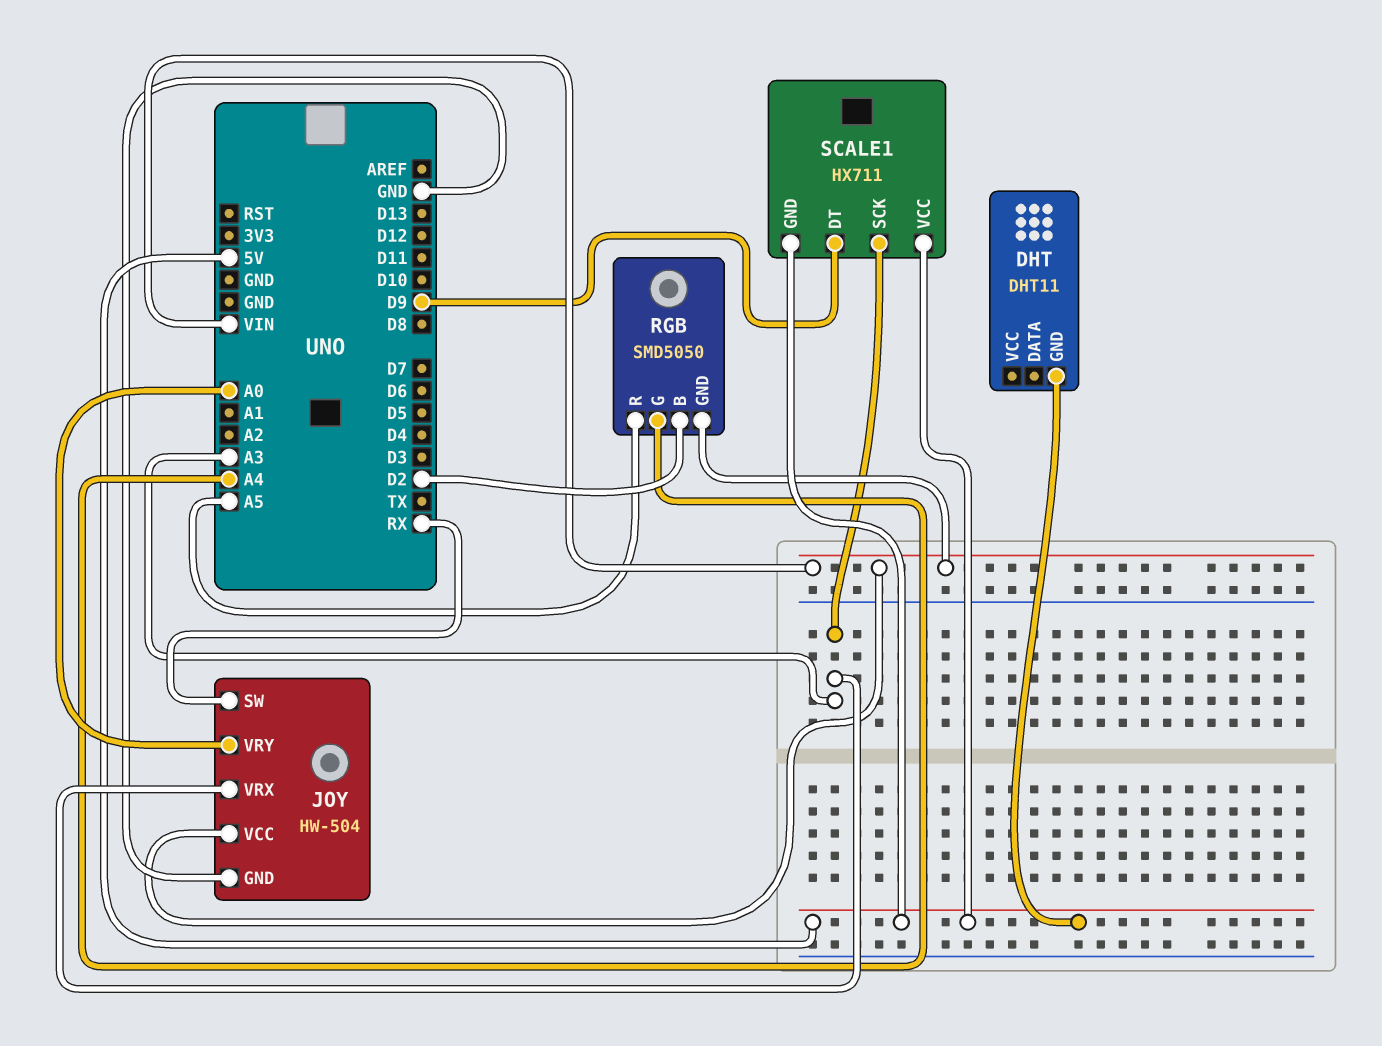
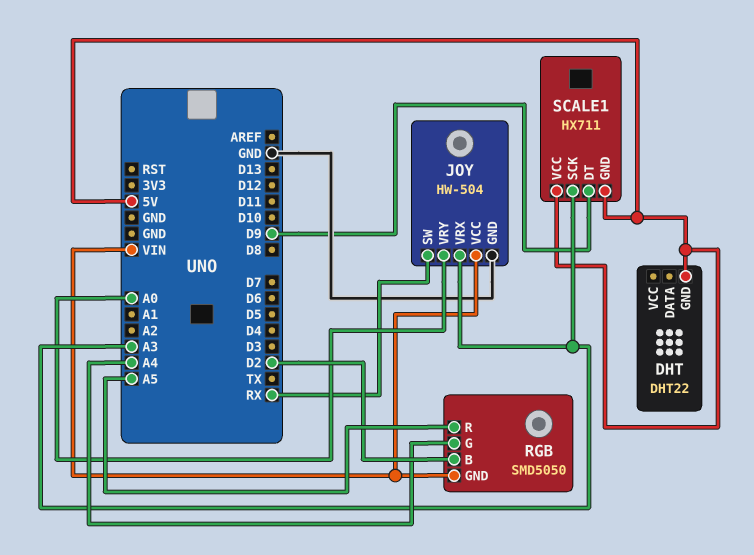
DHT: DHT11 -> DHT22

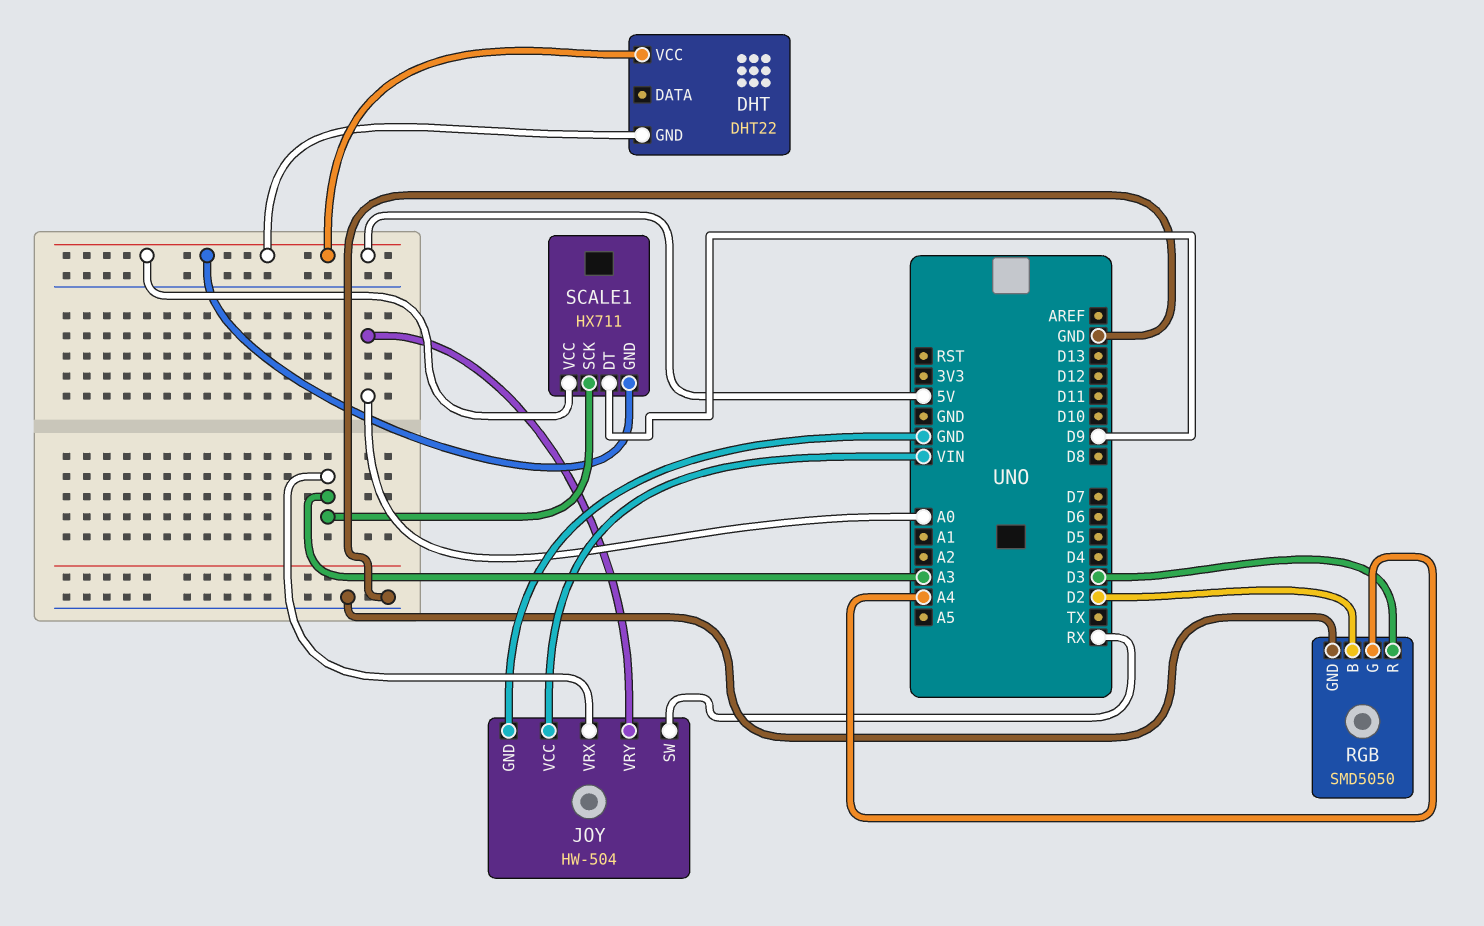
DHT pin VCC: none -> 5V
RGB pin GND: VIN -> GND
RGB pin R: A5 -> D3

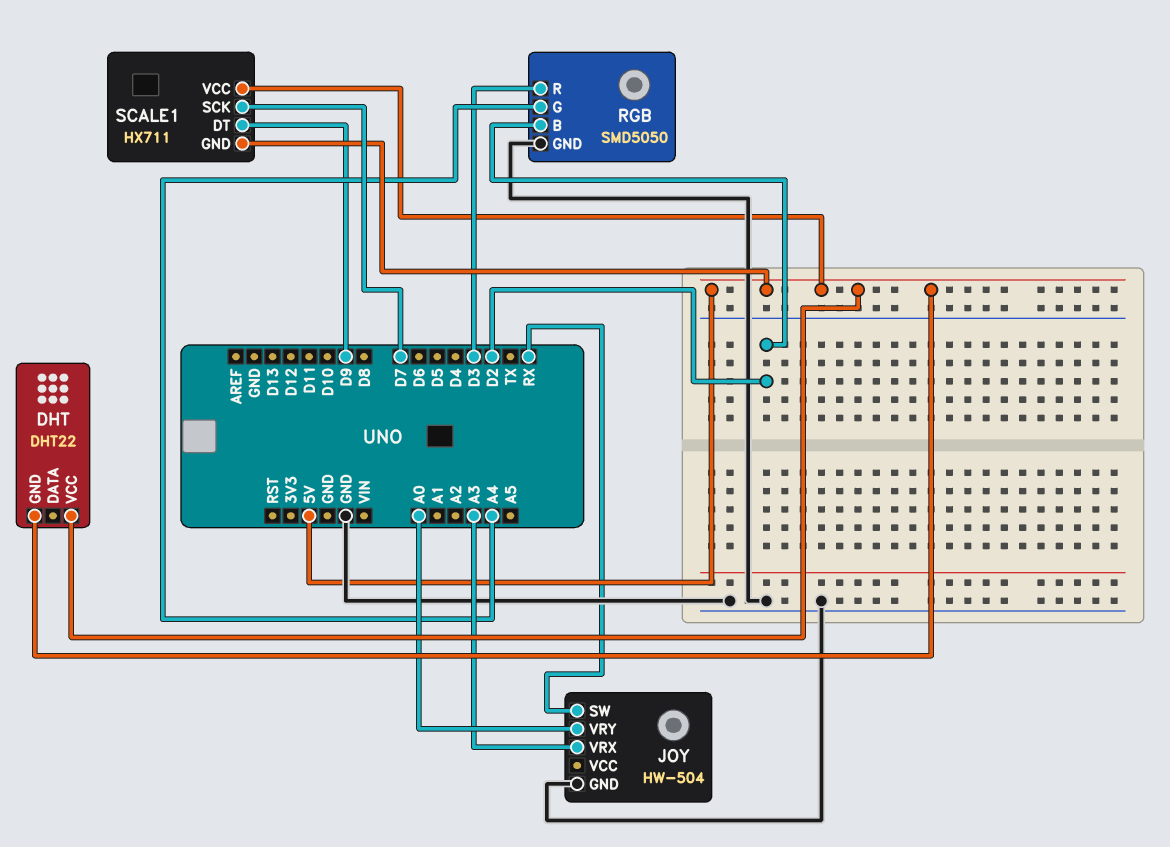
JOY pin VCC: VIN -> none
SCALE1 pin SCK: A3 -> D7

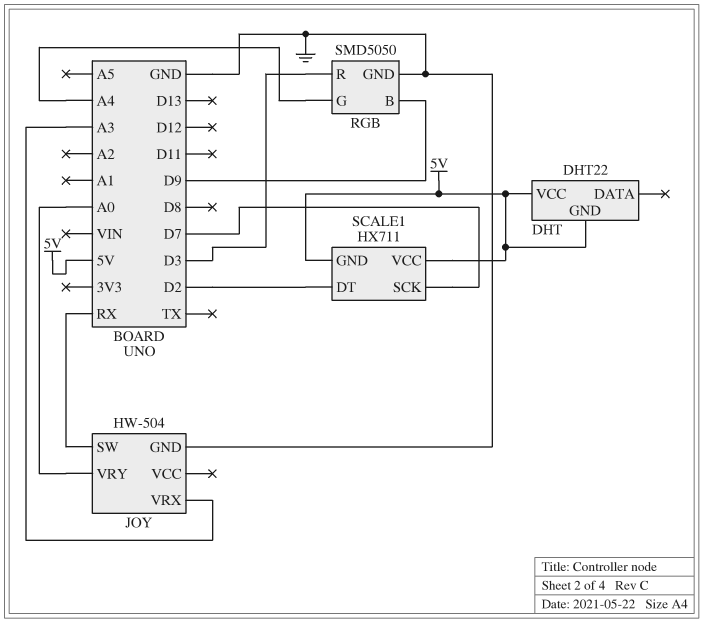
RGB pin B: D2 -> D9
SCALE1 pin DT: D9 -> D2

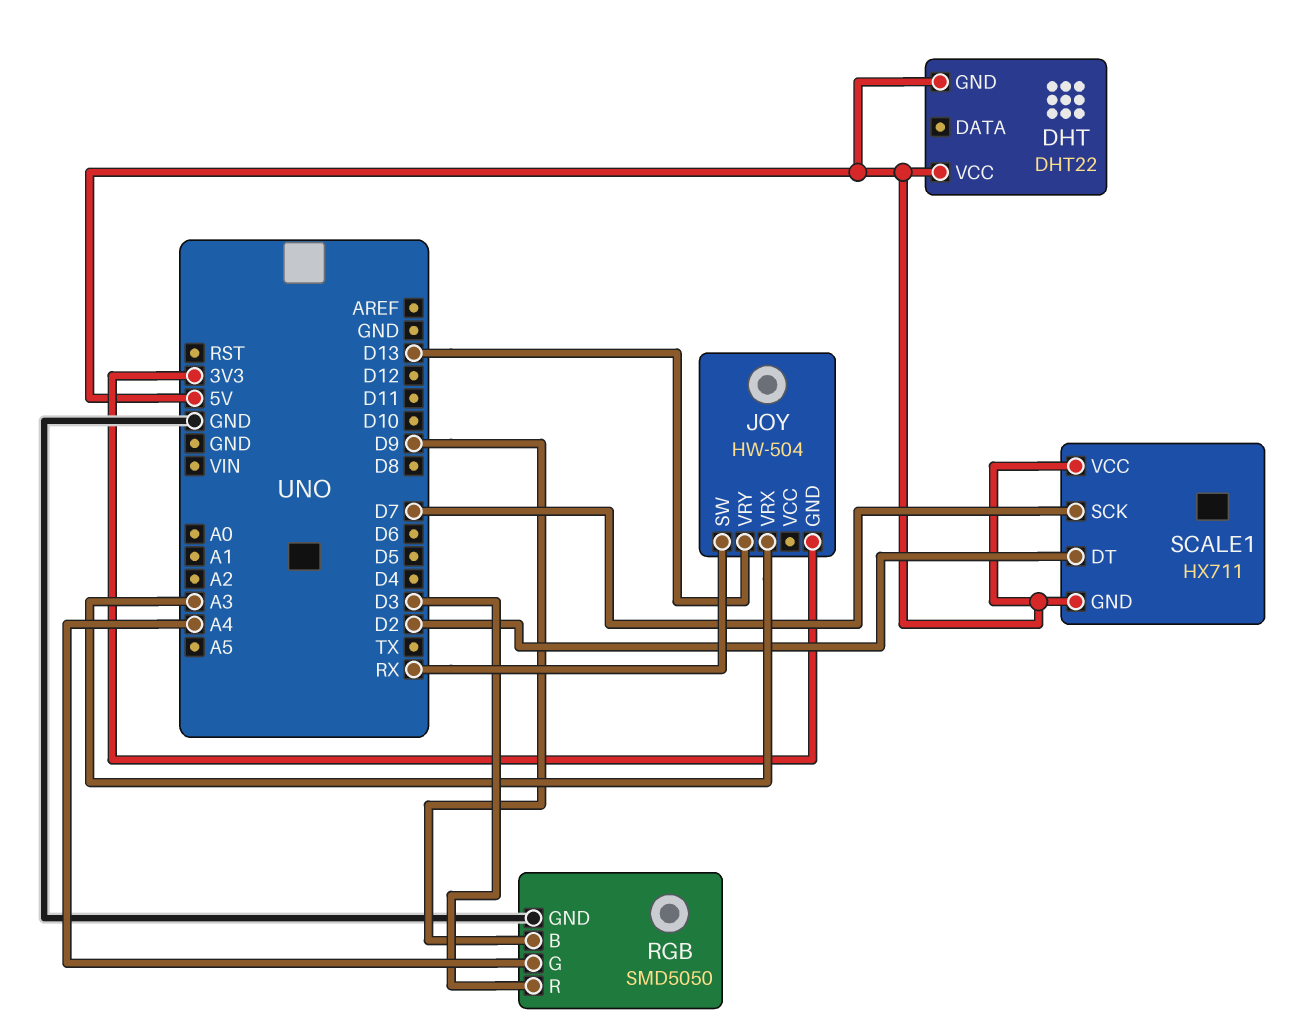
JOY pin GND: GND -> 3V3
JOY pin VRY: A0 -> D13

